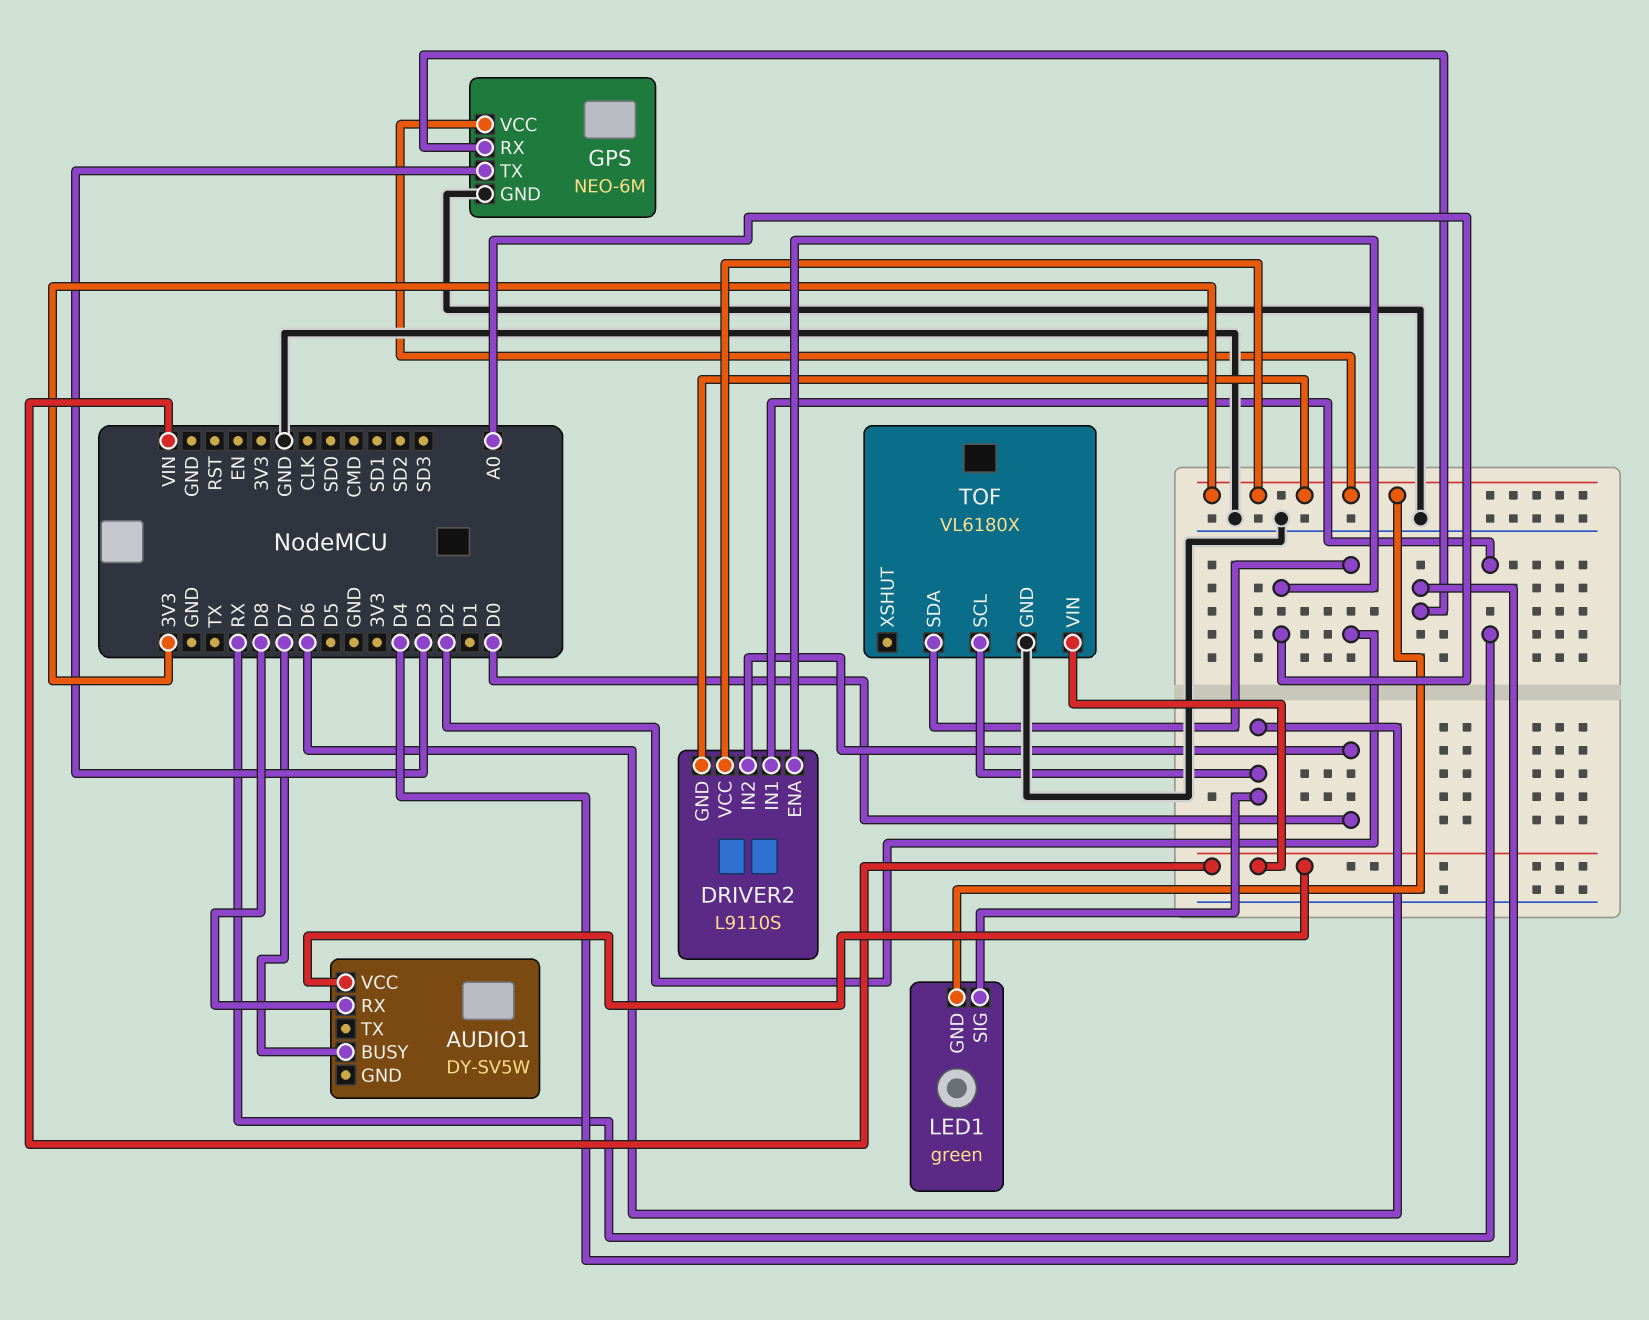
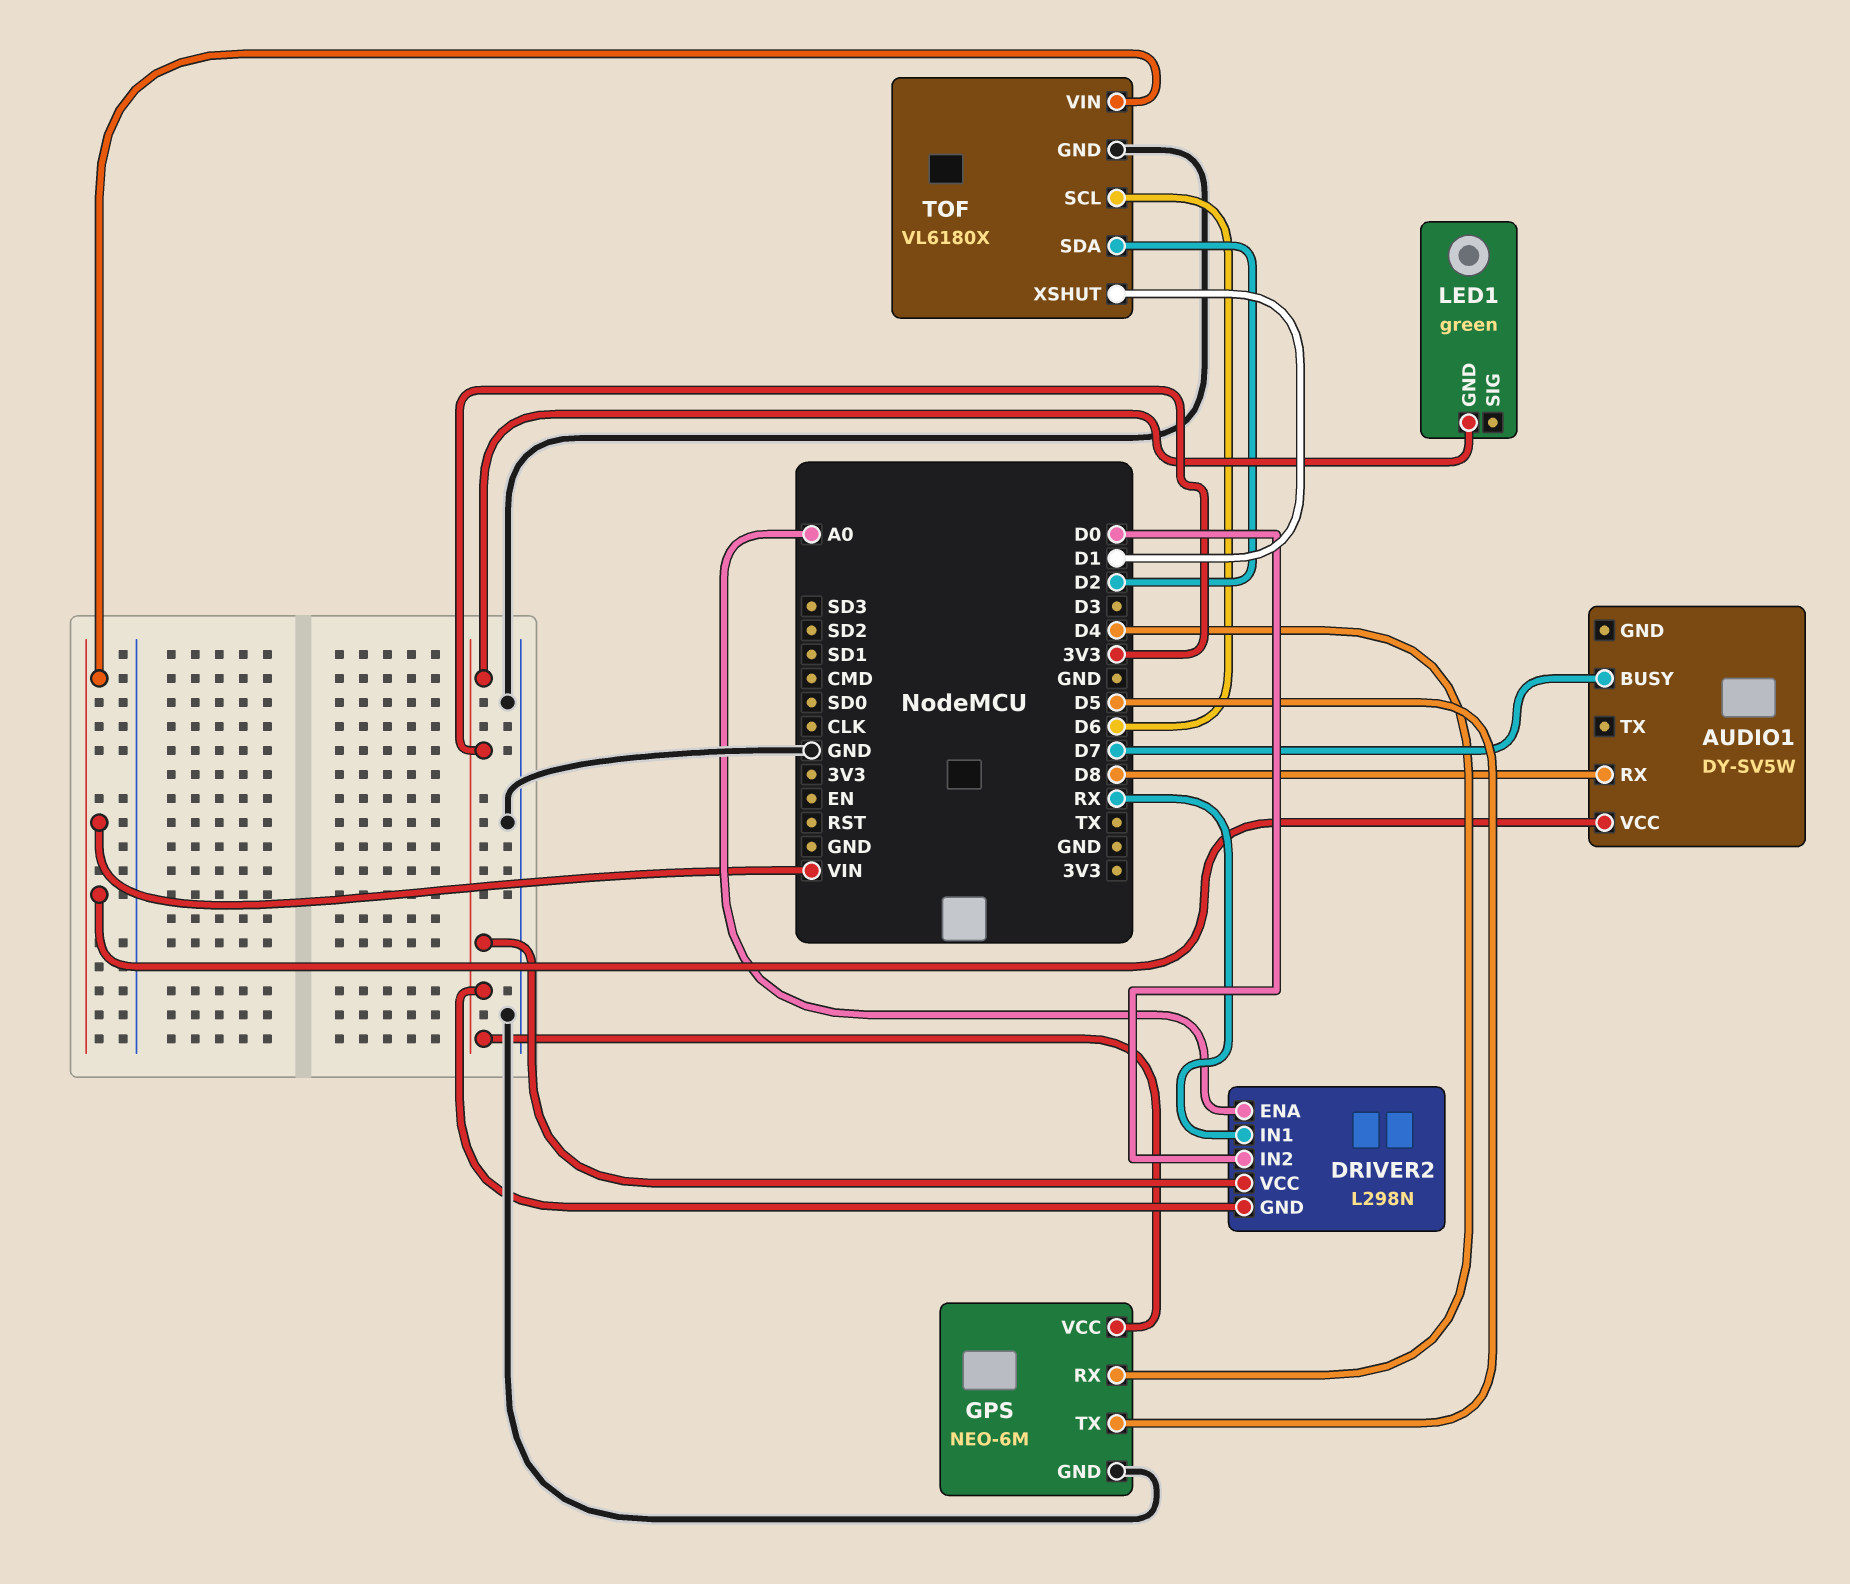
DRIVER2: L9110S -> L298N
GPS pin TX: D3 -> D5
LED1 pin SIG: D6 -> none
TOF pin XSHUT: none -> D1

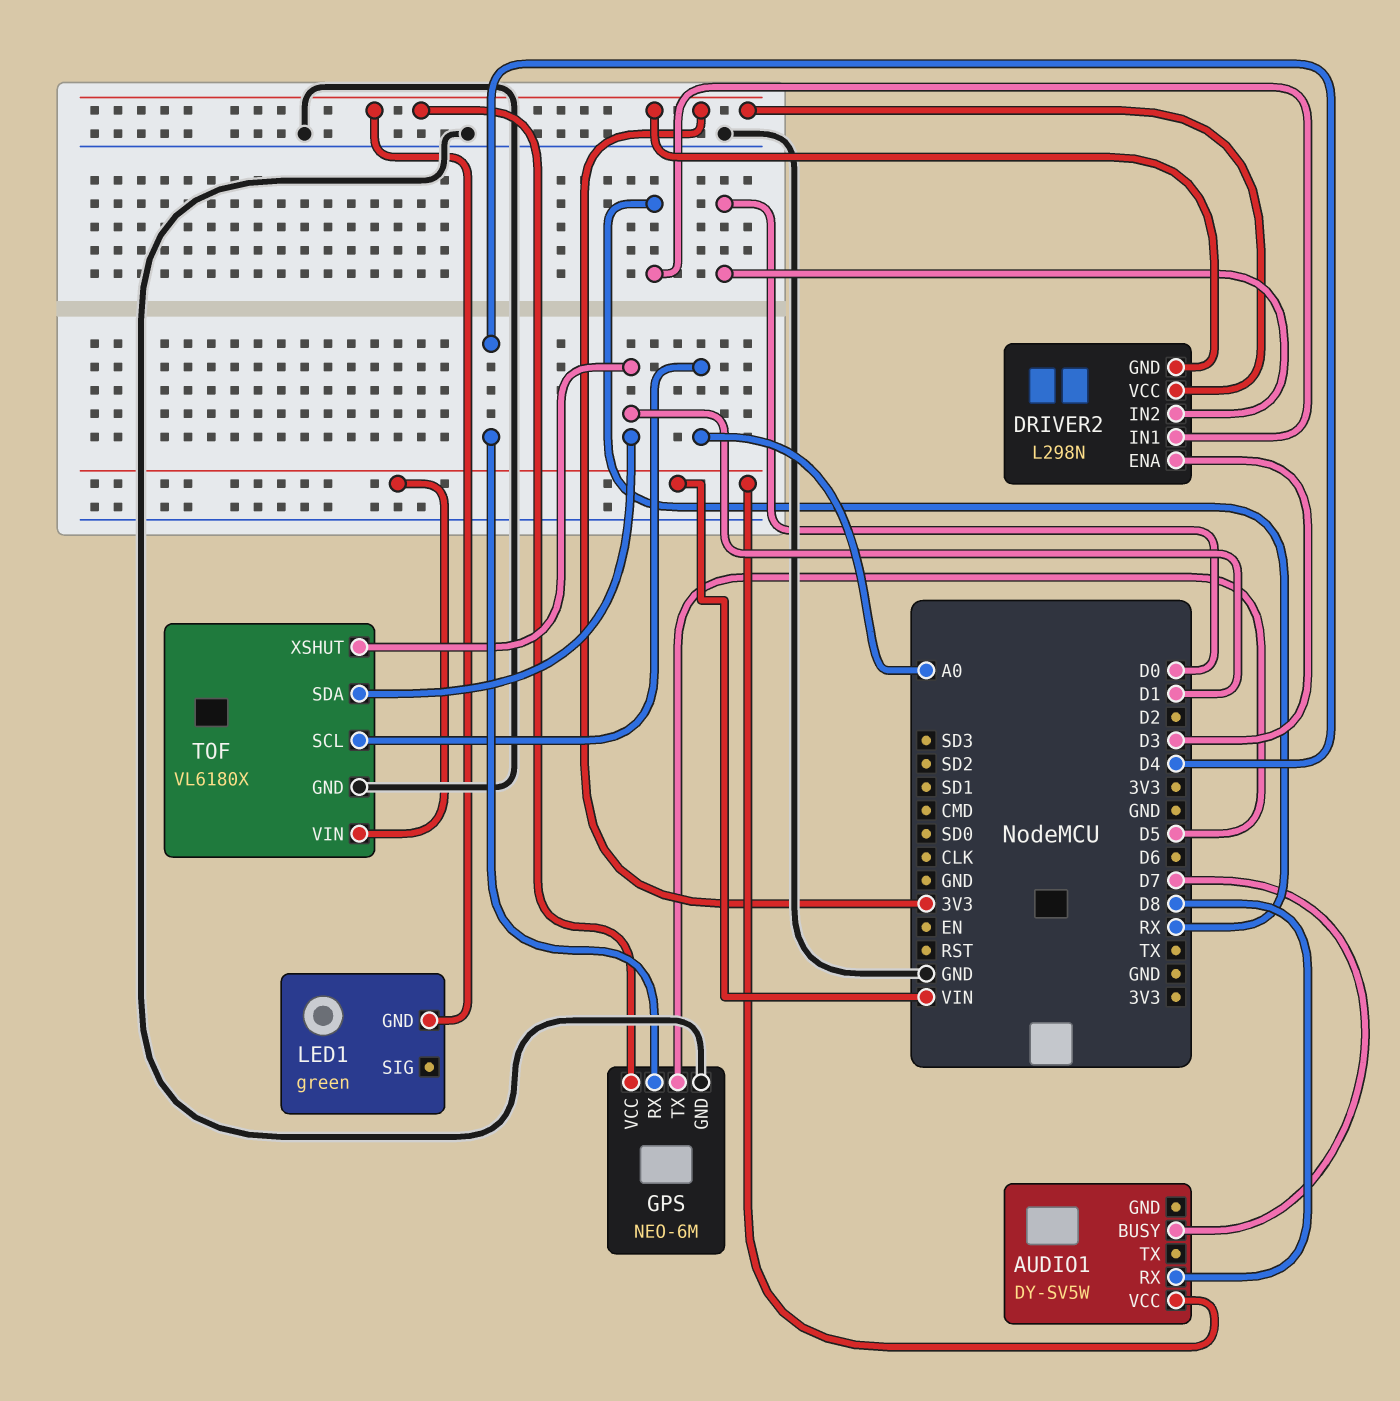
DRIVER2 pin ENA: A0 -> D3
TOF pin SCL: D6 -> A0
TOF pin SDA: D2 -> D1

